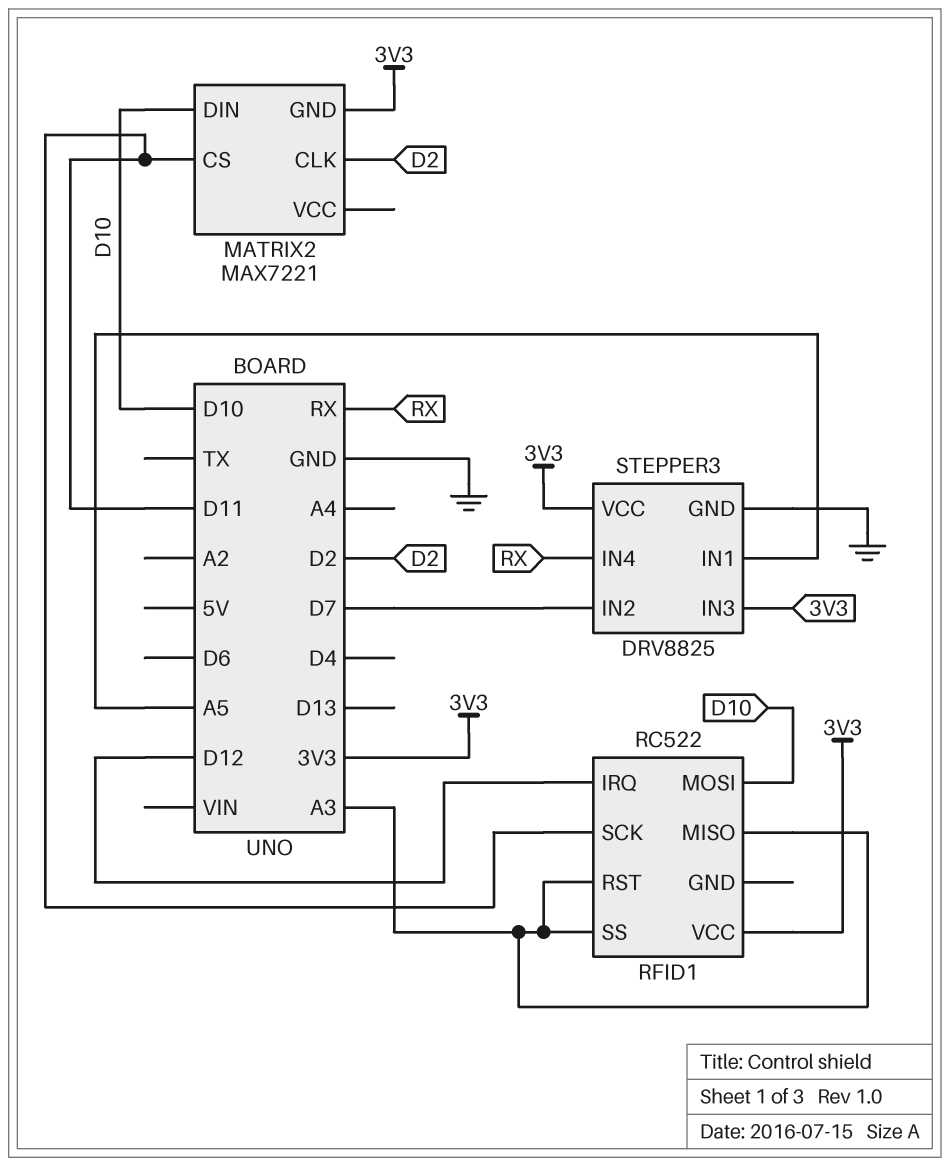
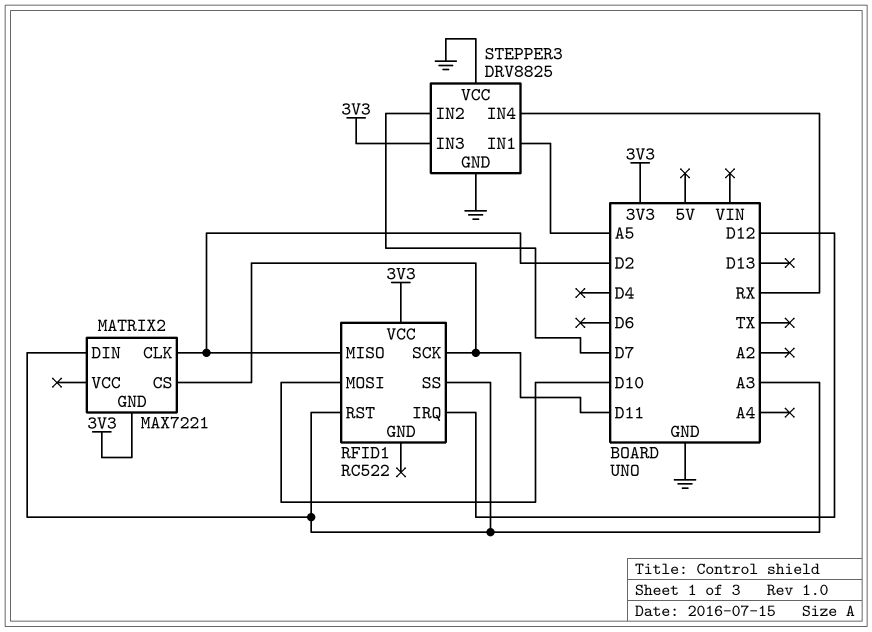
MATRIX2 pin DIN: D10 -> A3
RFID1 pin MISO: A3 -> D2
STEPPER3 pin VCC: 3V3 -> GND

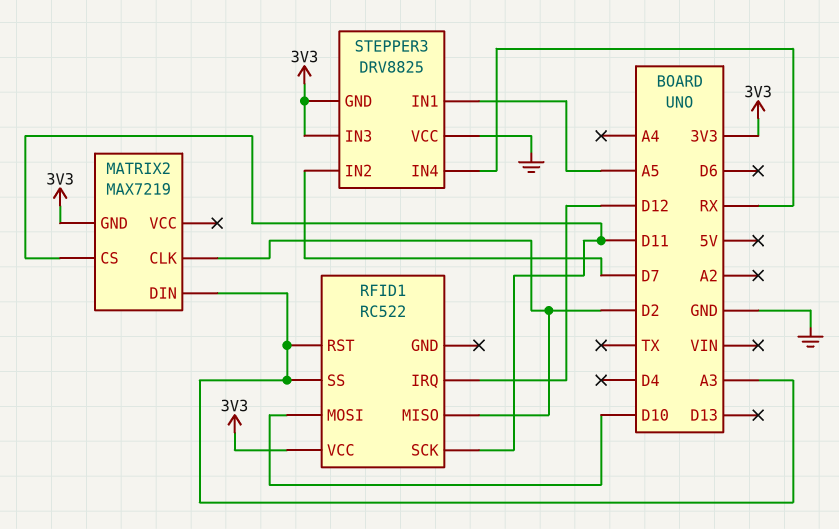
MATRIX2: MAX7221 -> MAX7219
STEPPER3 pin GND: GND -> 3V3

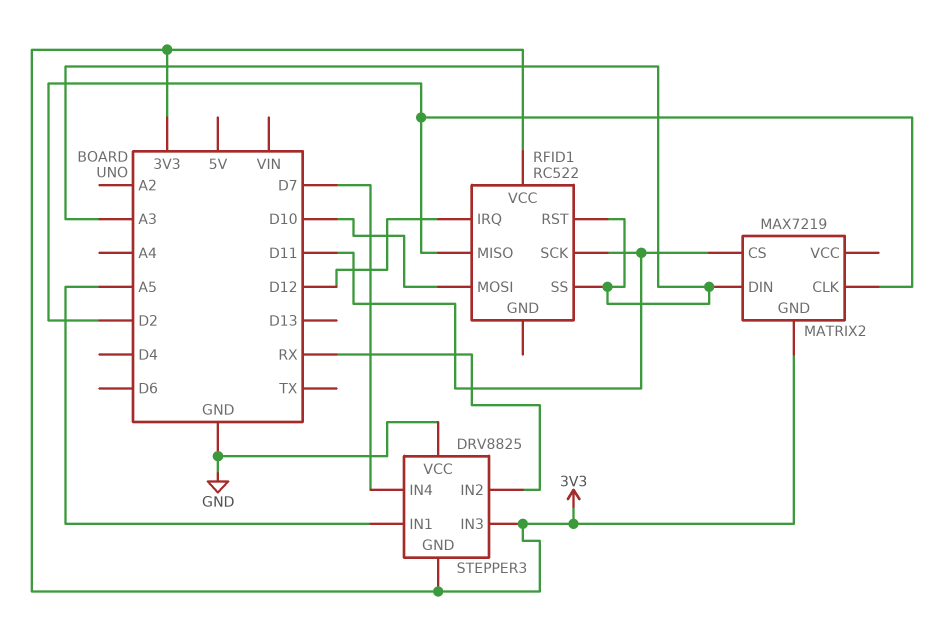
STEPPER3 pin IN2: D7 -> RX
STEPPER3 pin IN4: RX -> D7

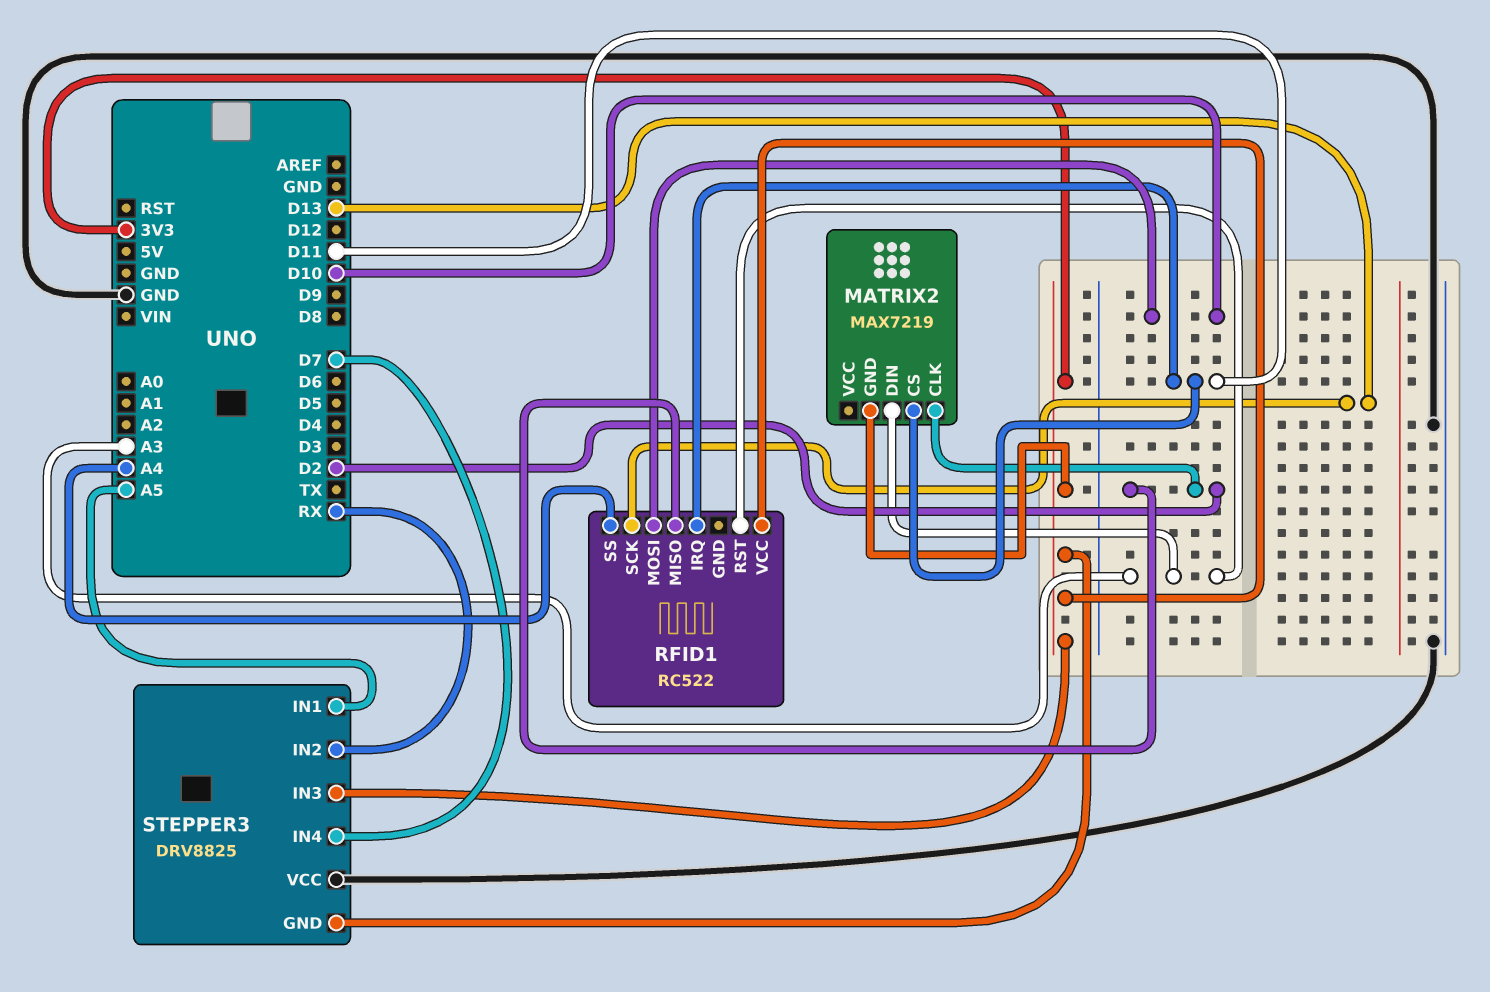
RFID1 pin IRQ: D12 -> D11
RFID1 pin SCK: D11 -> D13
RFID1 pin SS: A3 -> A4

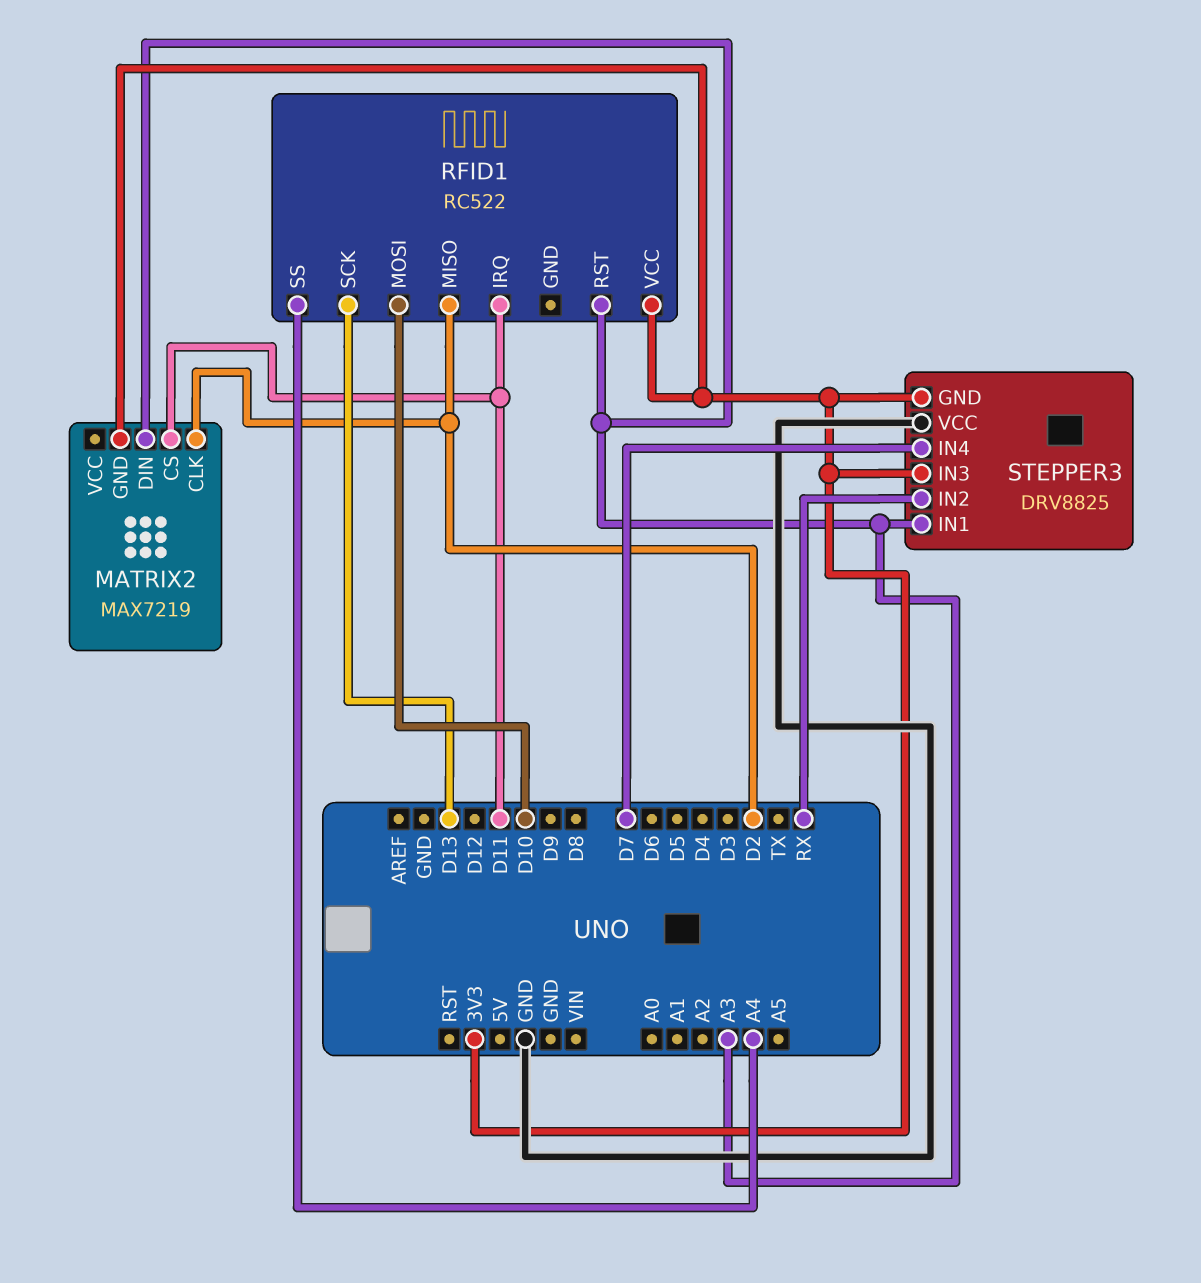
STEPPER3 pin IN1: A5 -> A3

